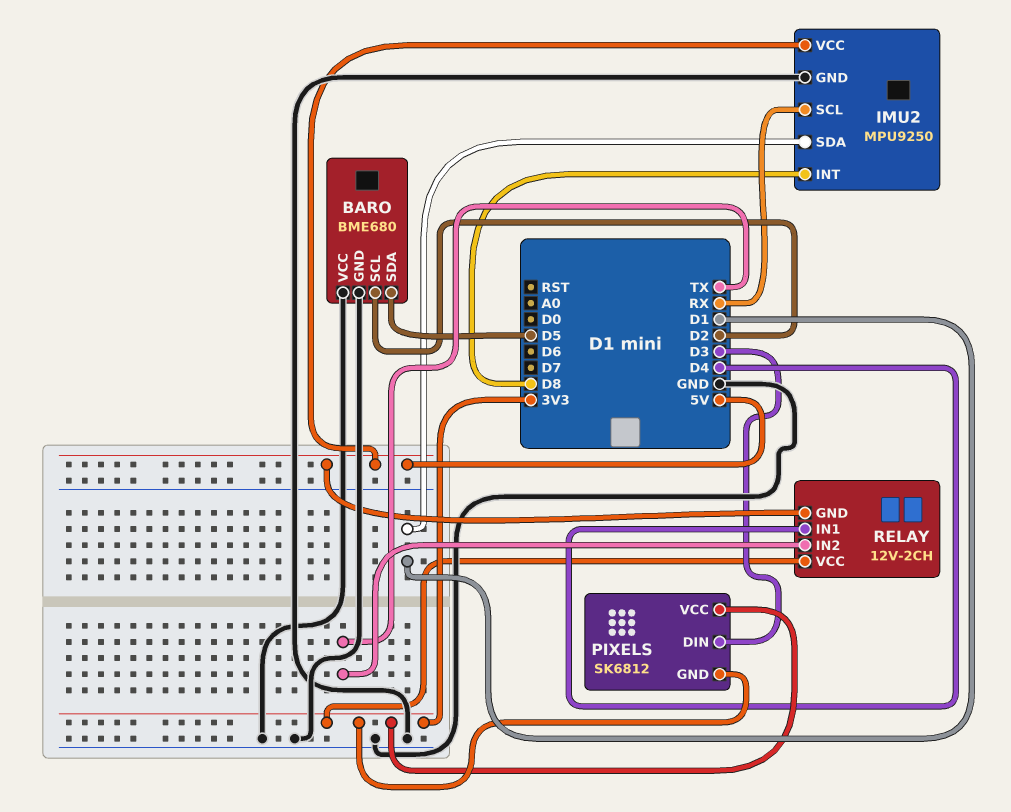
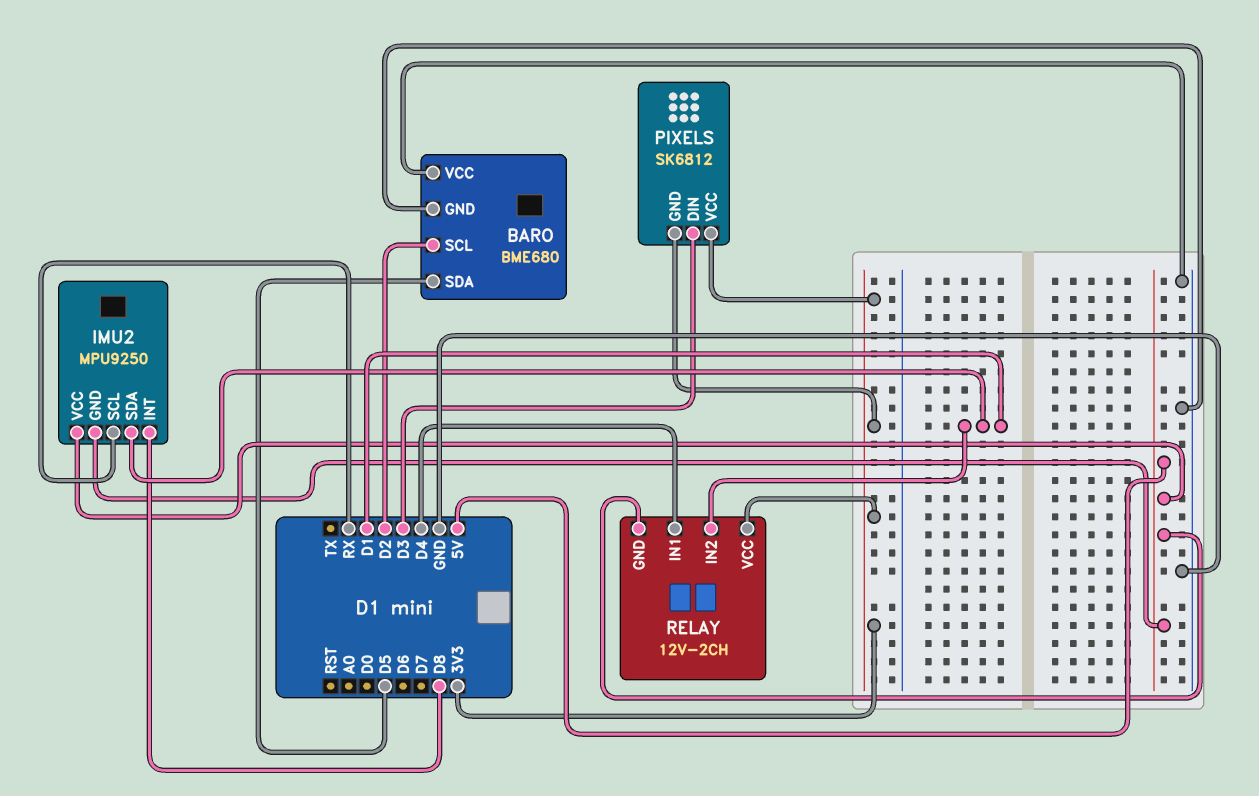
IMU2 pin GND: GND -> 5V
RELAY pin IN2: TX -> D1

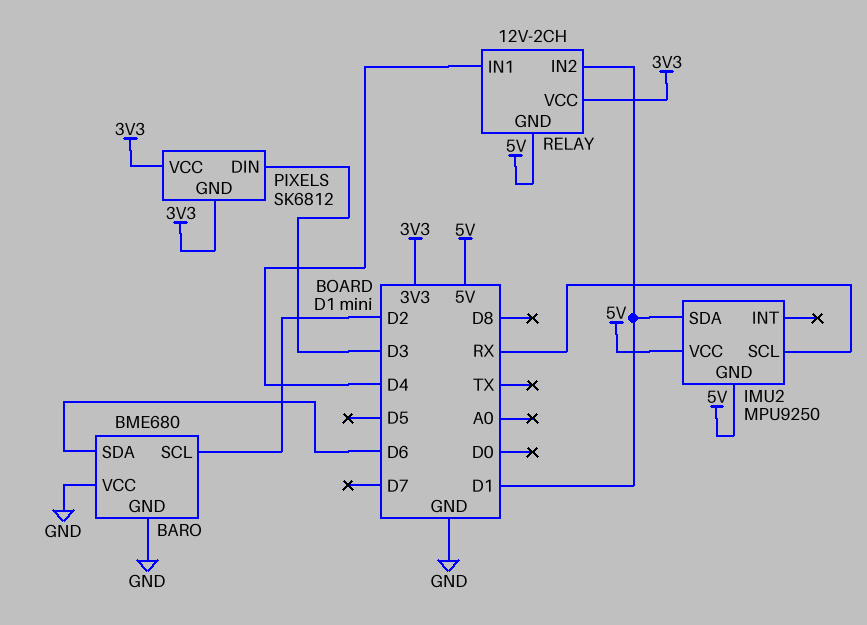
BARO pin SDA: D5 -> D6
IMU2 pin INT: D8 -> none

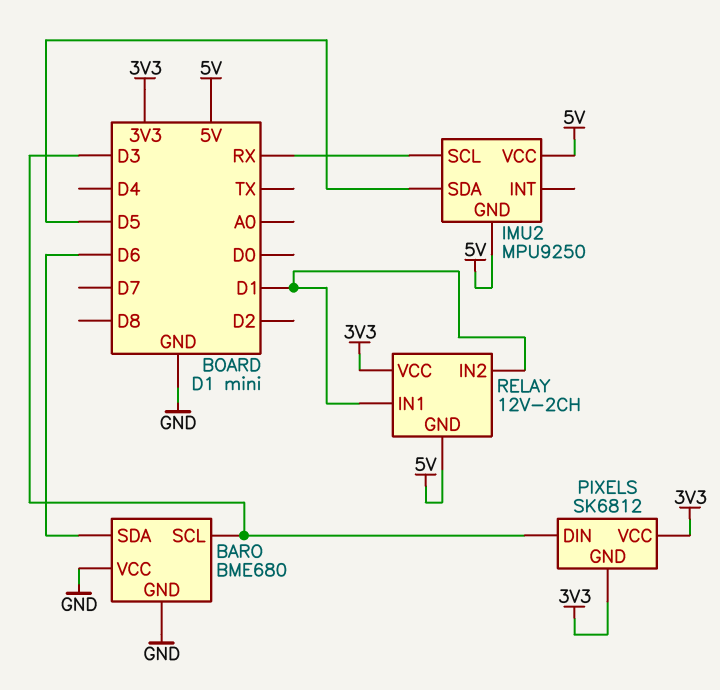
BARO pin SCL: D2 -> D3
IMU2 pin SDA: D1 -> D5
RELAY pin IN1: D4 -> D1

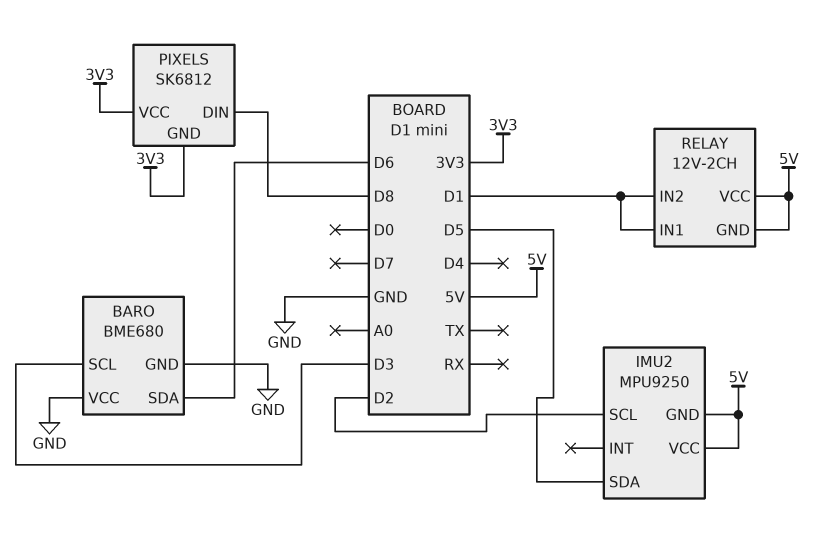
IMU2 pin SCL: RX -> D2
PIXELS pin DIN: D3 -> D8
RELAY pin VCC: 3V3 -> 5V

